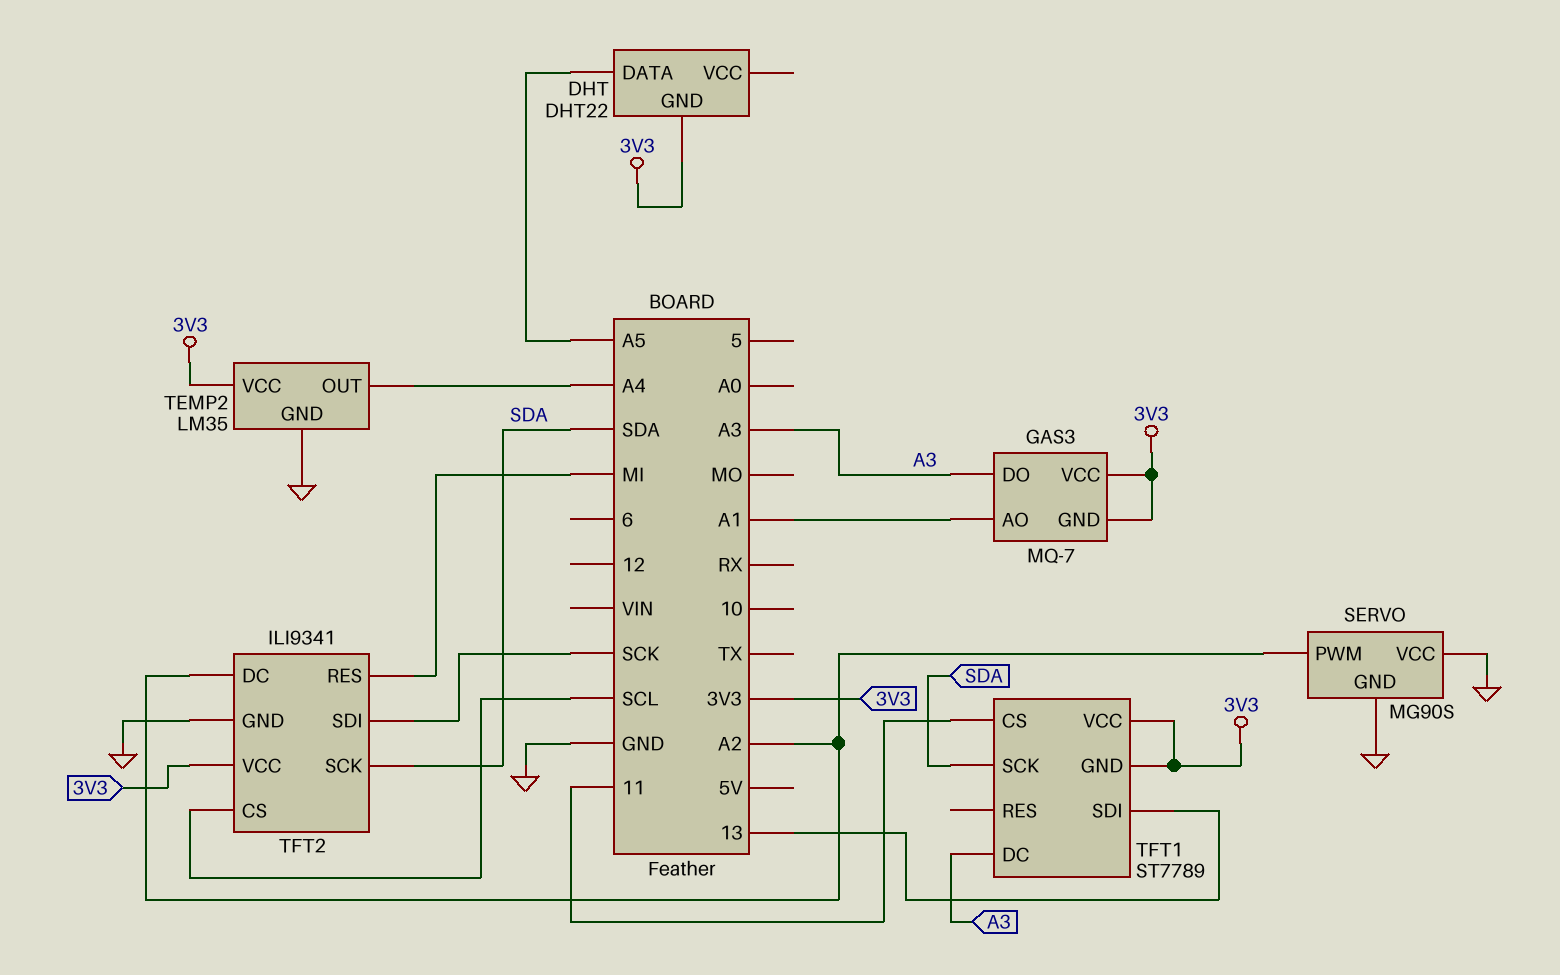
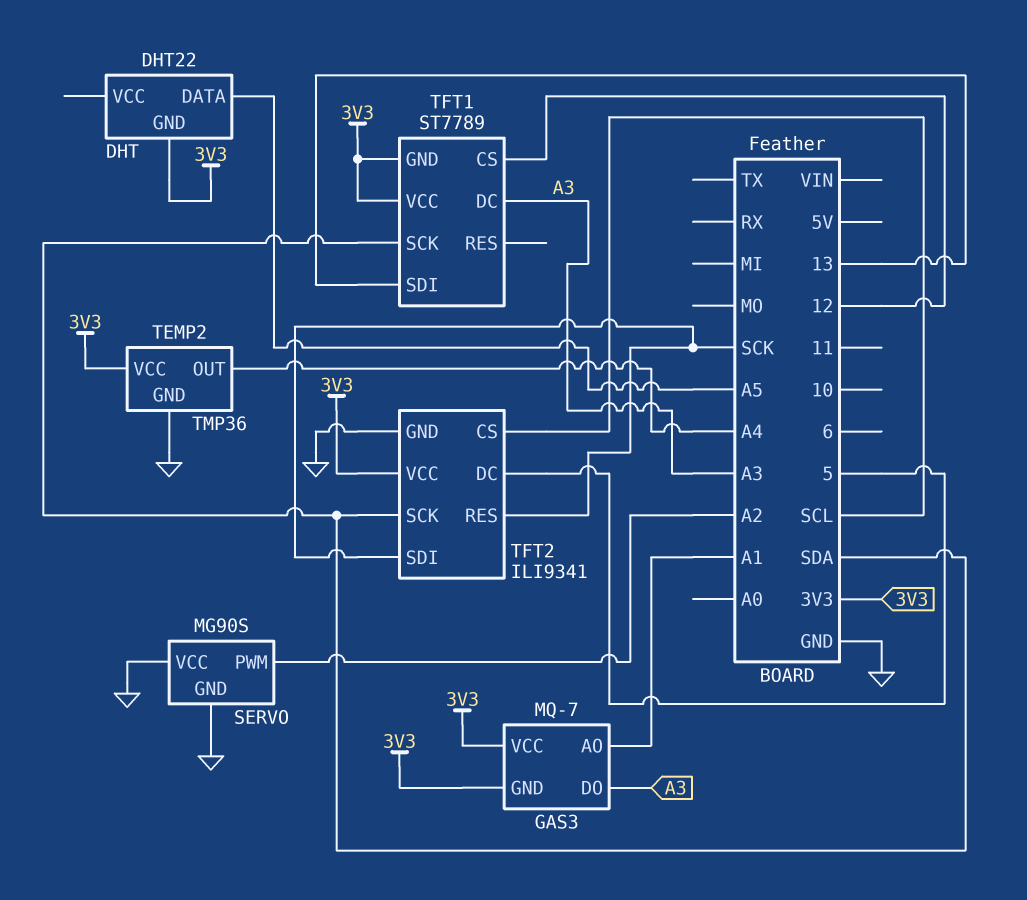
TEMP2: LM35 -> TMP36
TFT1 pin CS: 11 -> 12
TFT2 pin DC: A2 -> 5
TFT2 pin RES: MI -> SCK

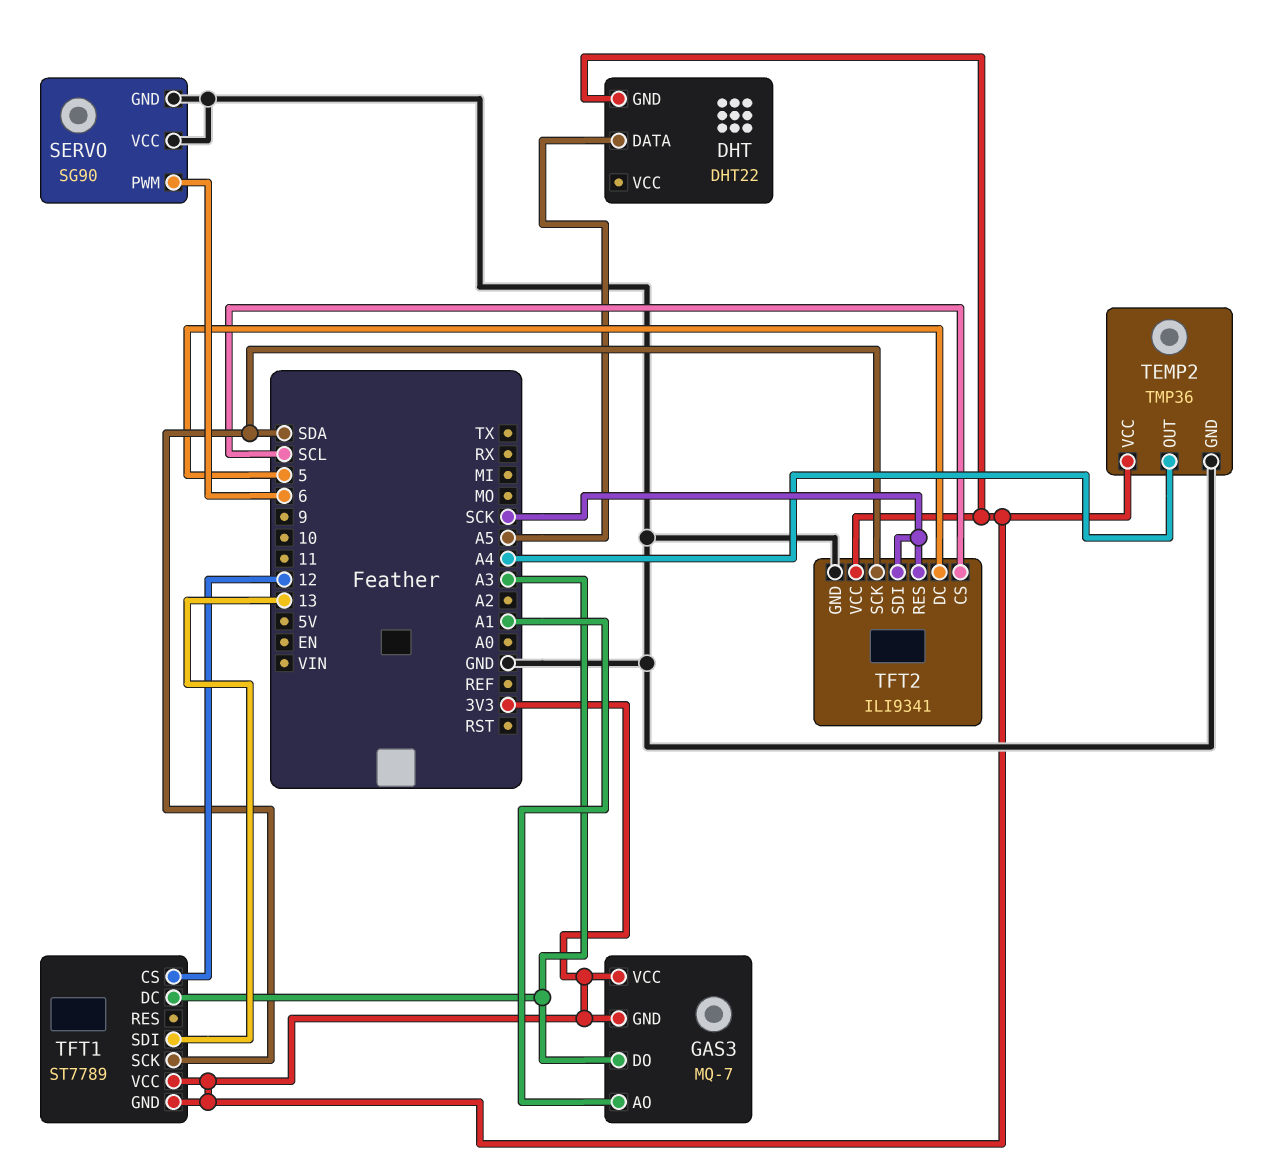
SERVO: MG90S -> SG90
SERVO pin PWM: A2 -> 6

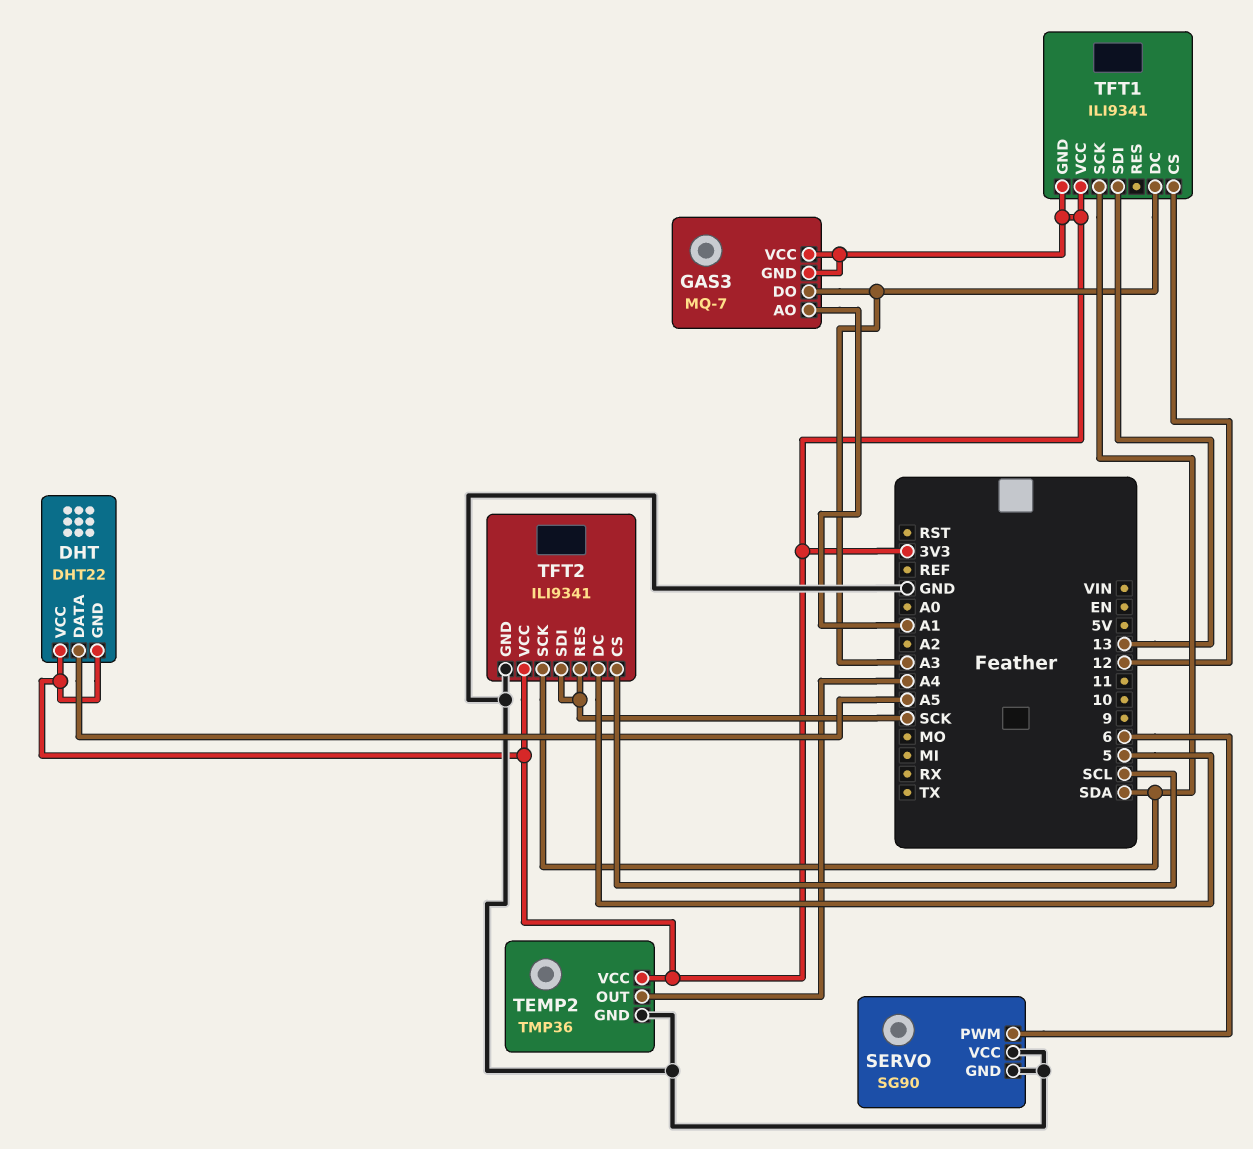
DHT pin VCC: none -> 3V3
TFT1: ST7789 -> ILI9341

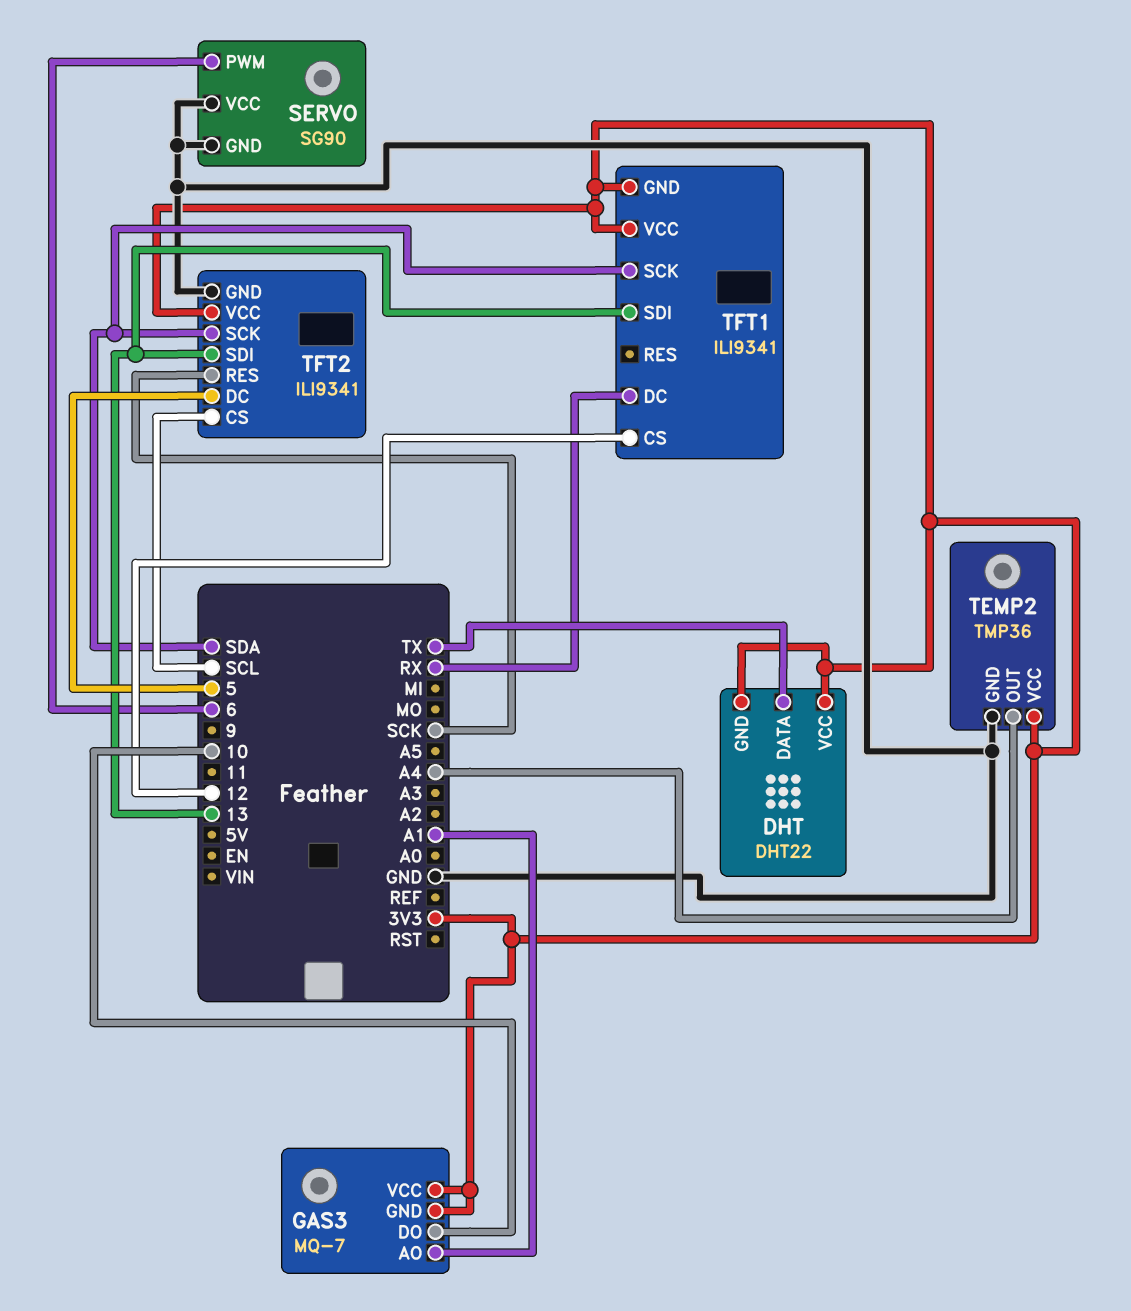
DHT pin DATA: A5 -> TX
GAS3 pin DO: A3 -> 10
TFT1 pin DC: A3 -> RX
TFT2 pin SDI: SCK -> 13

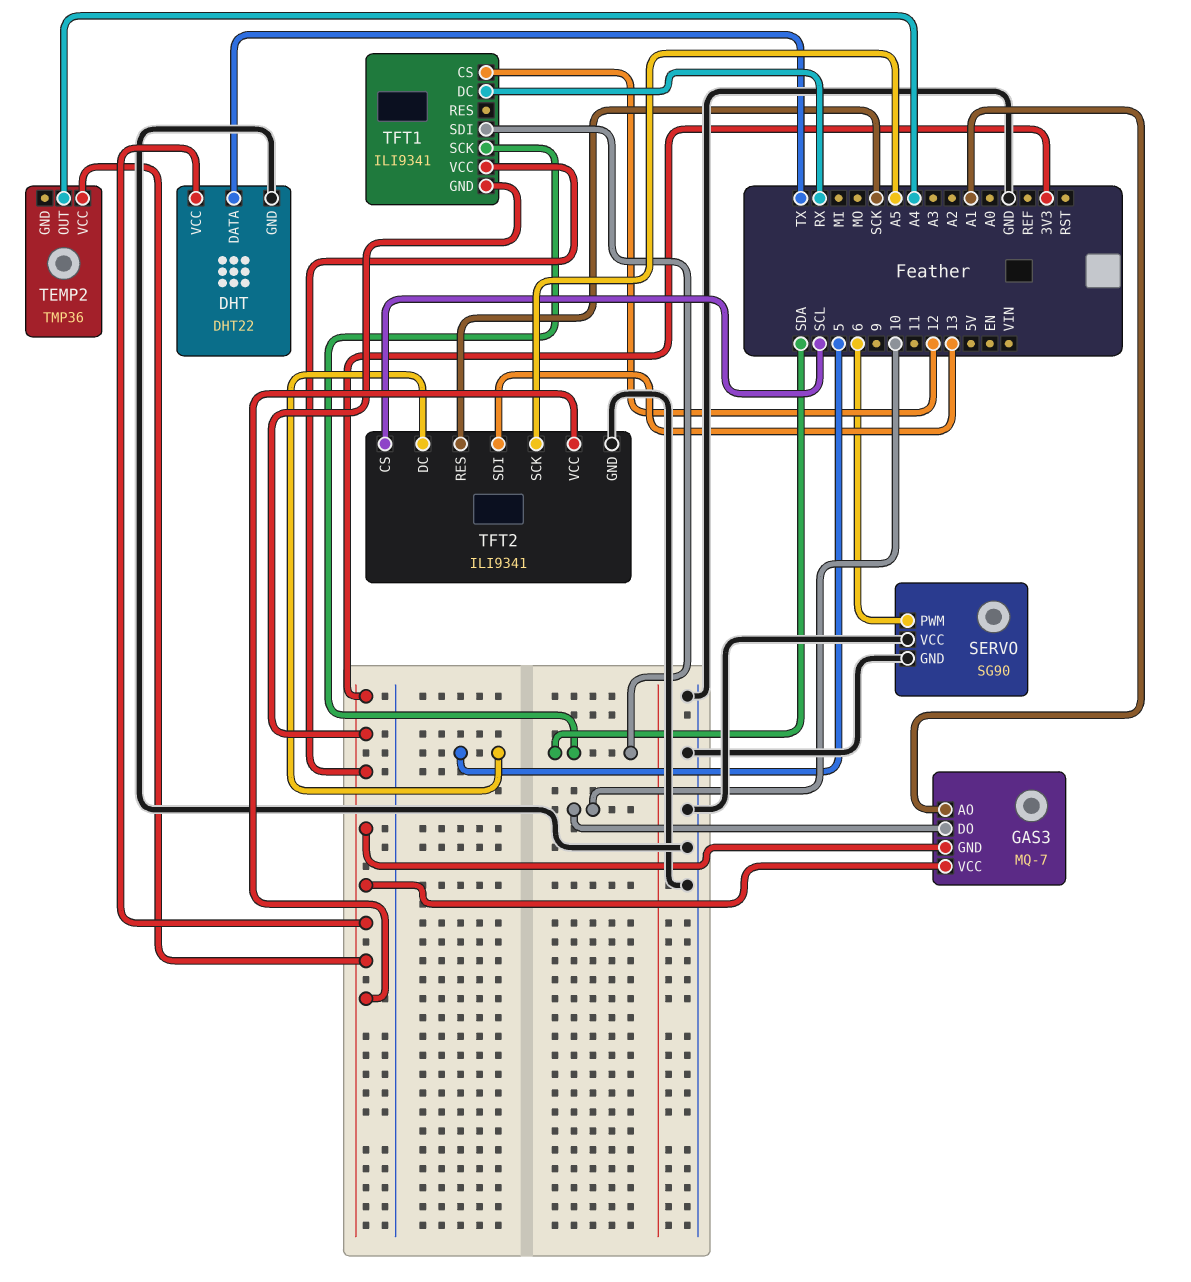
DHT pin GND: 3V3 -> GND
TEMP2 pin GND: GND -> none
TFT1 pin SDI: 13 -> SDA
TFT2 pin SCK: SDA -> A5

